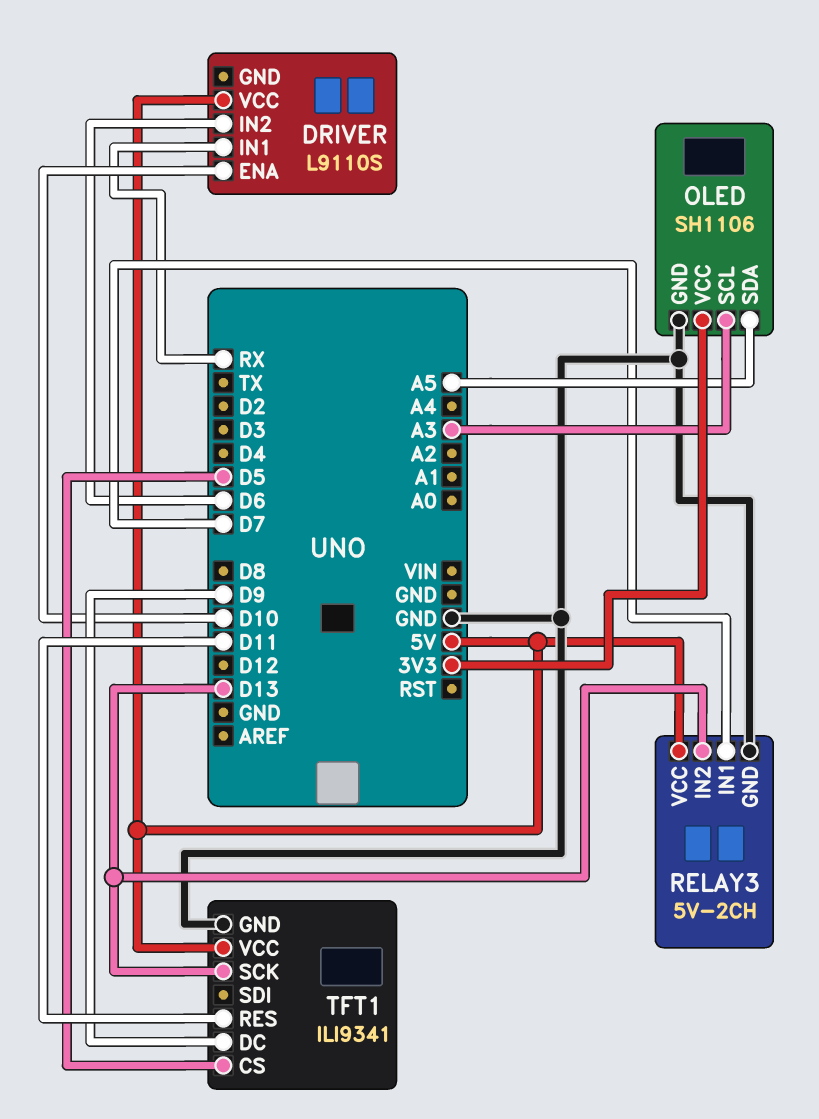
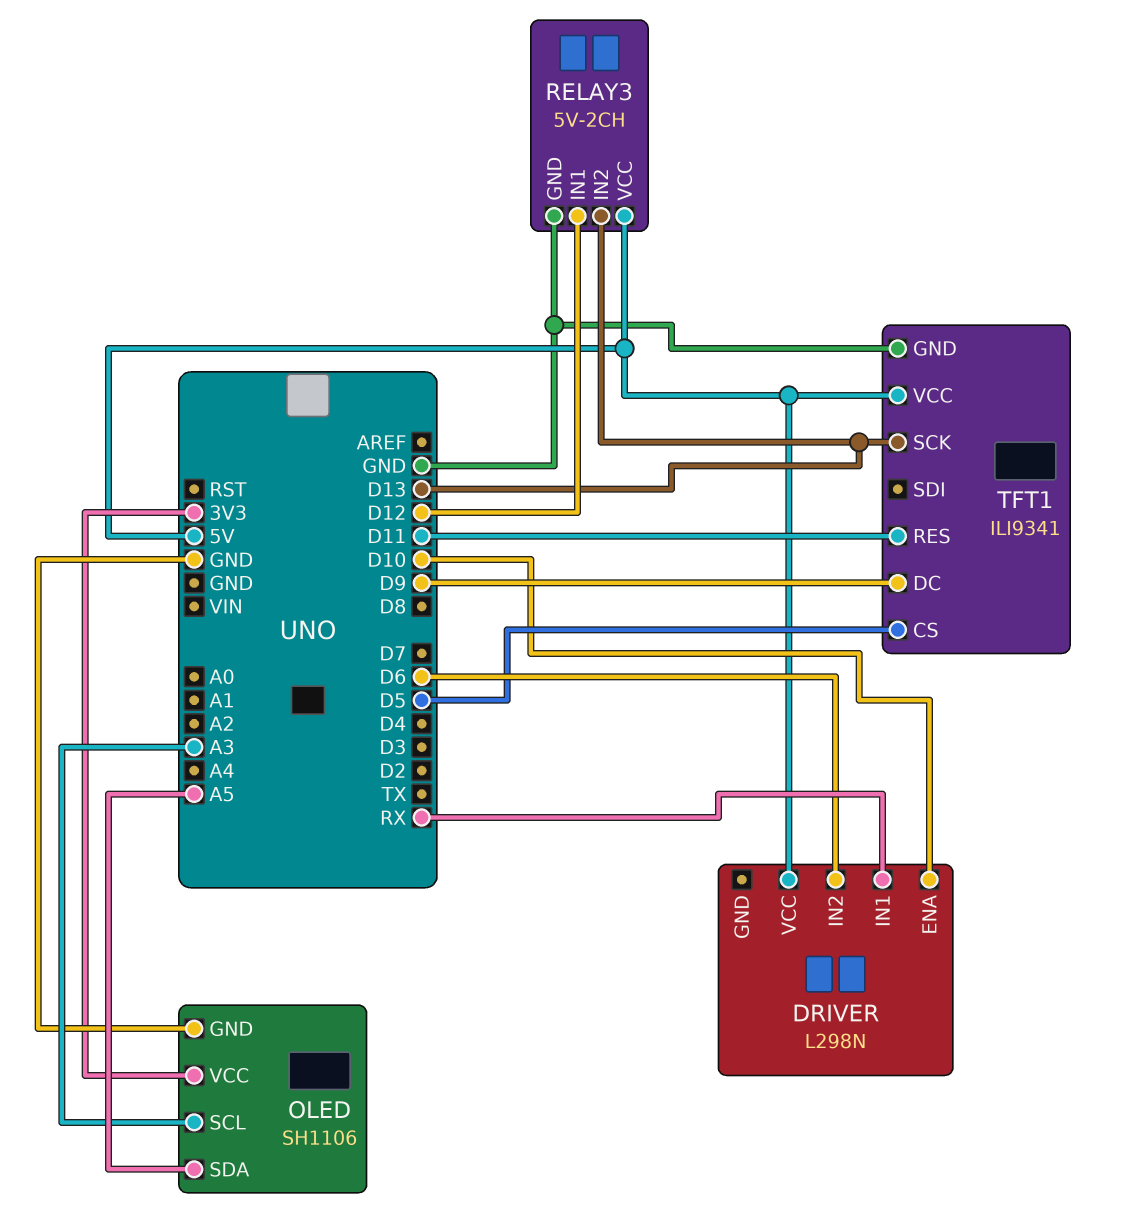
DRIVER: L9110S -> L298N
RELAY3 pin IN1: D7 -> D12

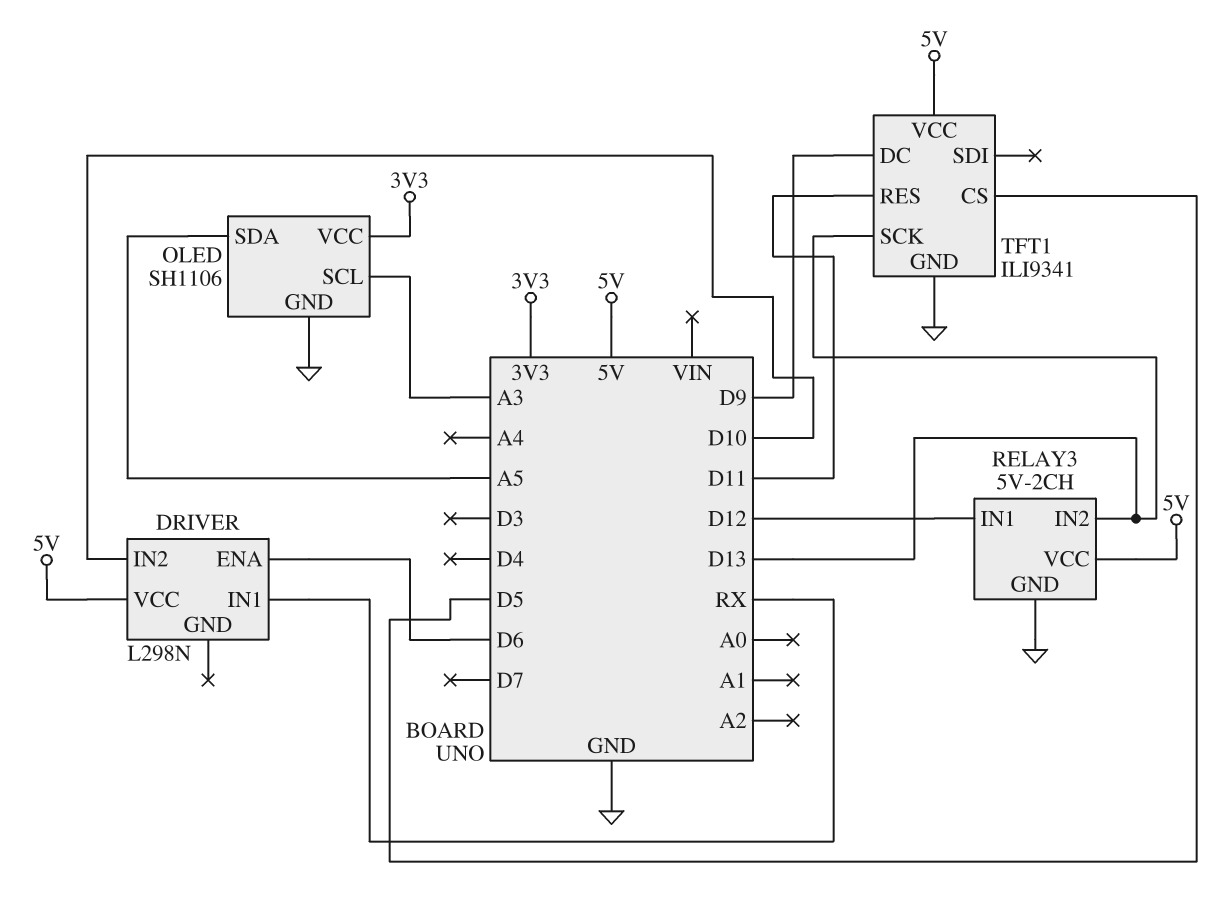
DRIVER pin ENA: D10 -> D6
DRIVER pin IN2: D6 -> D10

